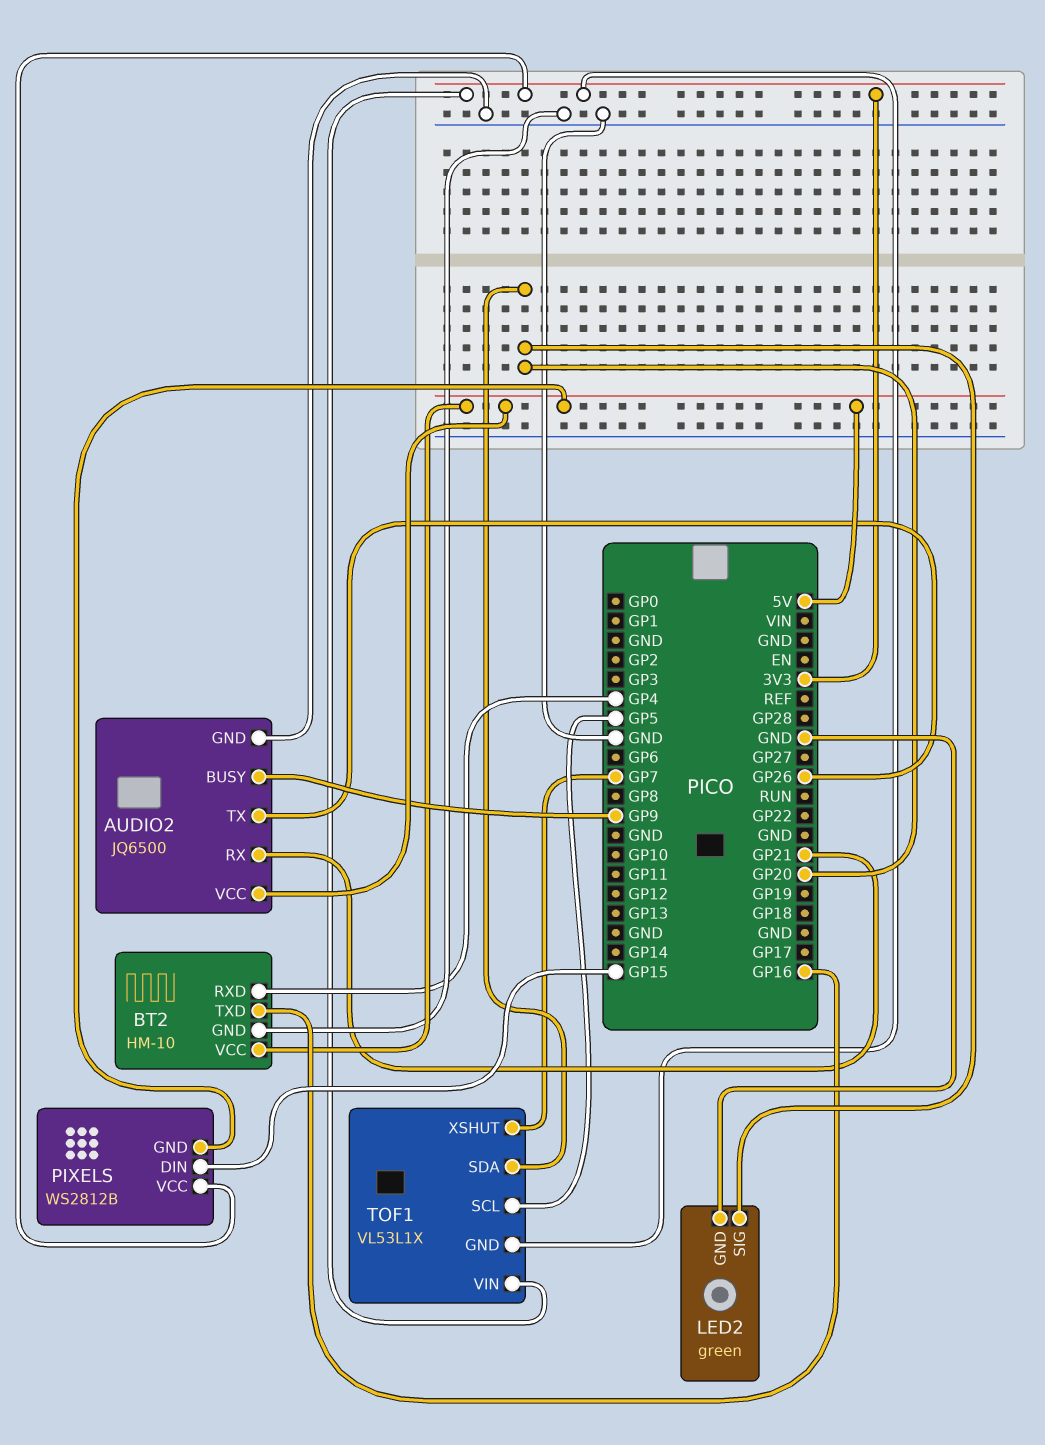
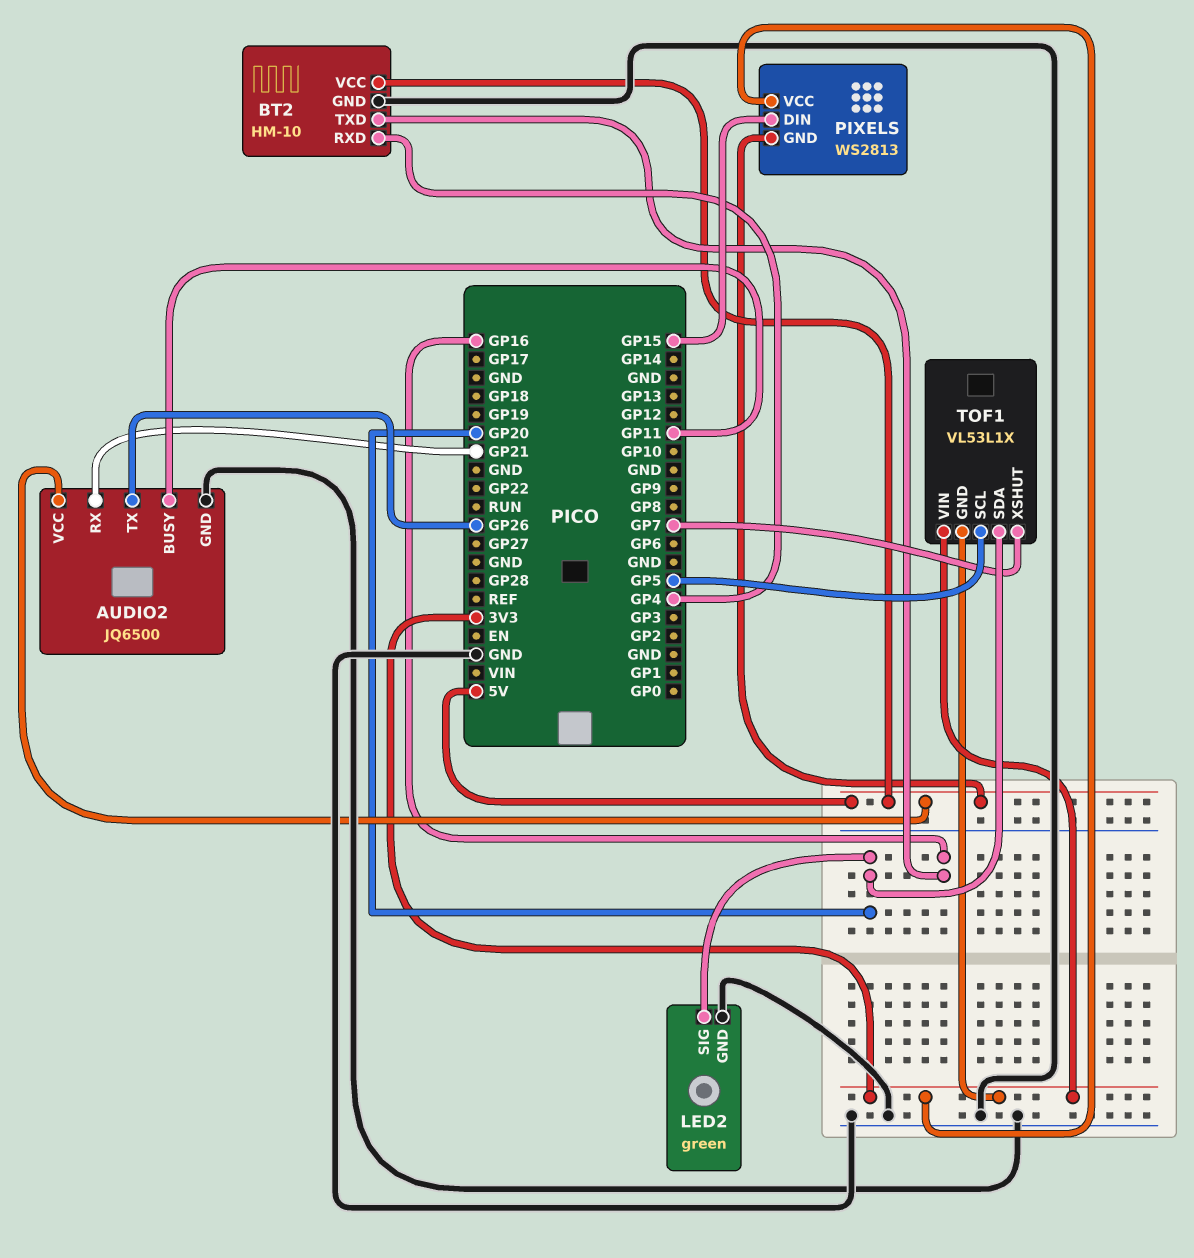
AUDIO2 pin BUSY: GP9 -> GP11
PIXELS: WS2812B -> WS2813

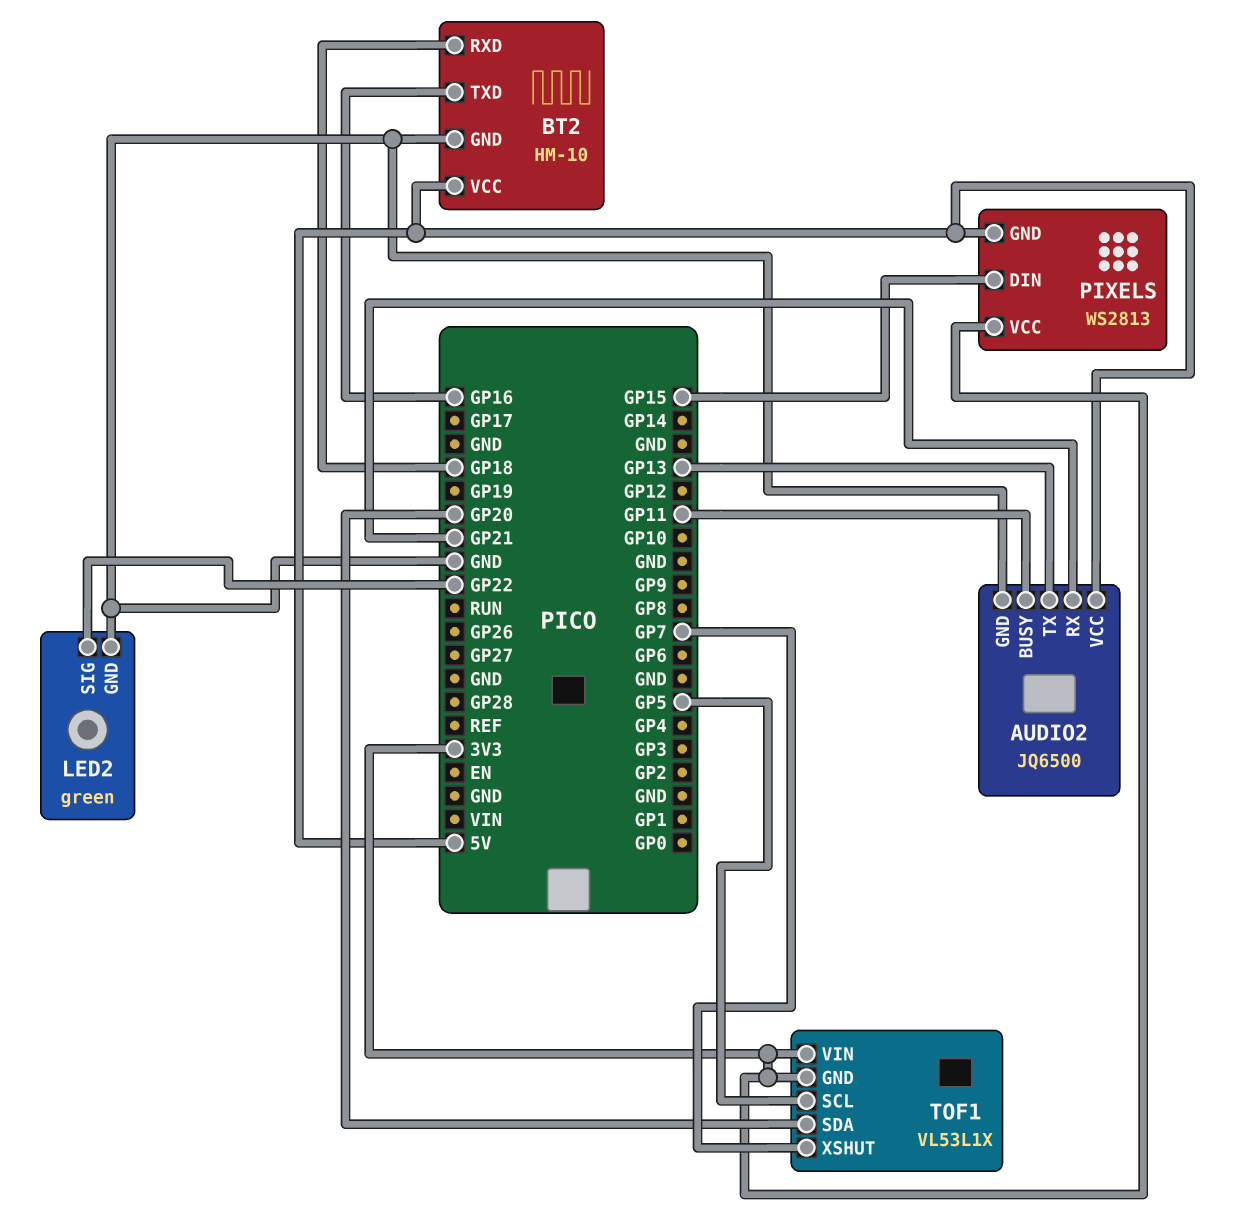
AUDIO2 pin TX: GP26 -> GP13
BT2 pin RXD: GP4 -> GP18
LED2 pin SIG: GP20 -> GP22

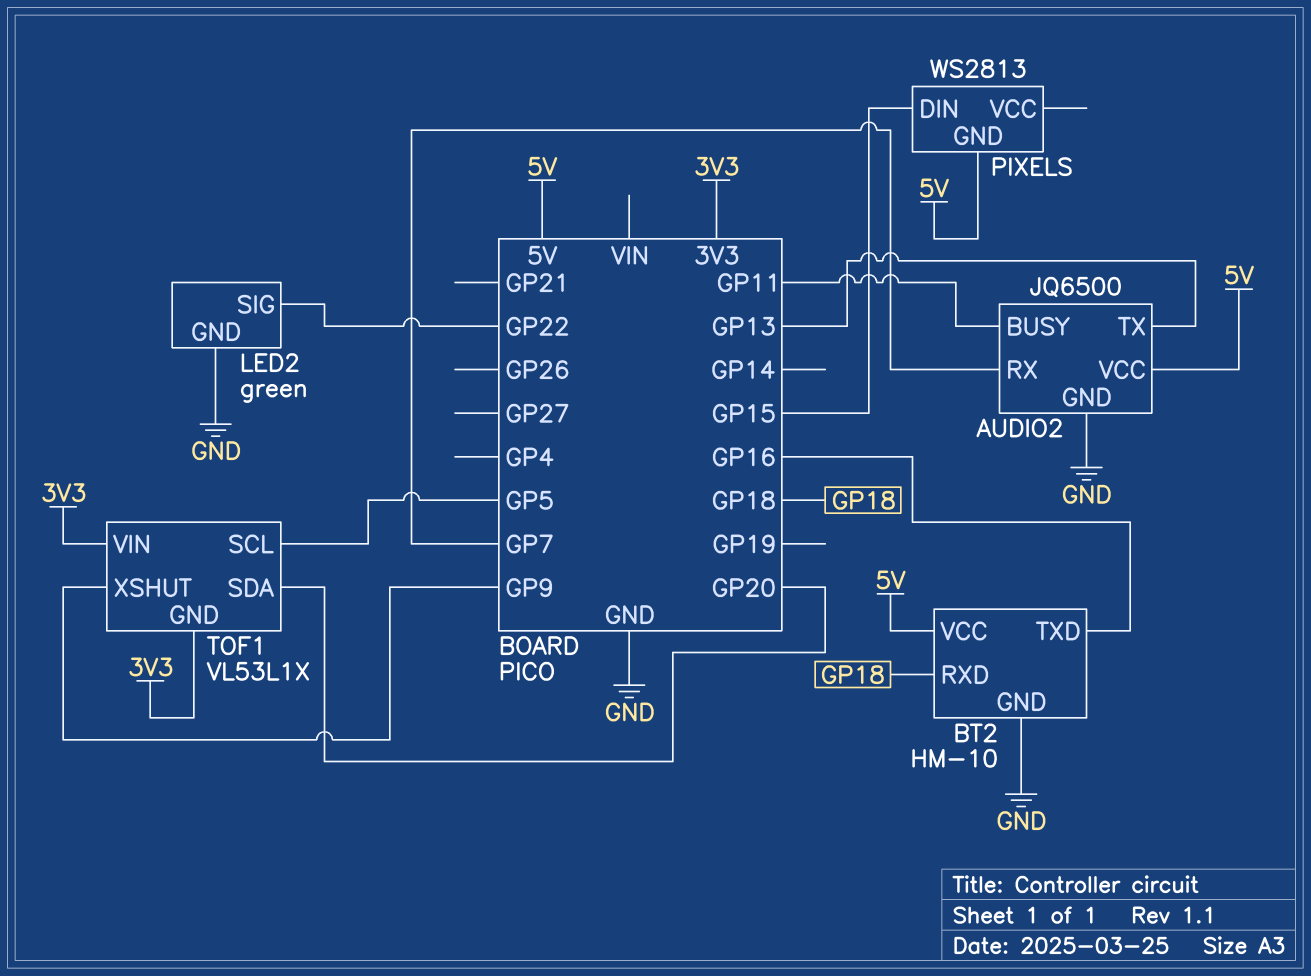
AUDIO2 pin RX: GP21 -> GP7
PIXELS pin VCC: 3V3 -> none
TOF1 pin XSHUT: GP7 -> GP9

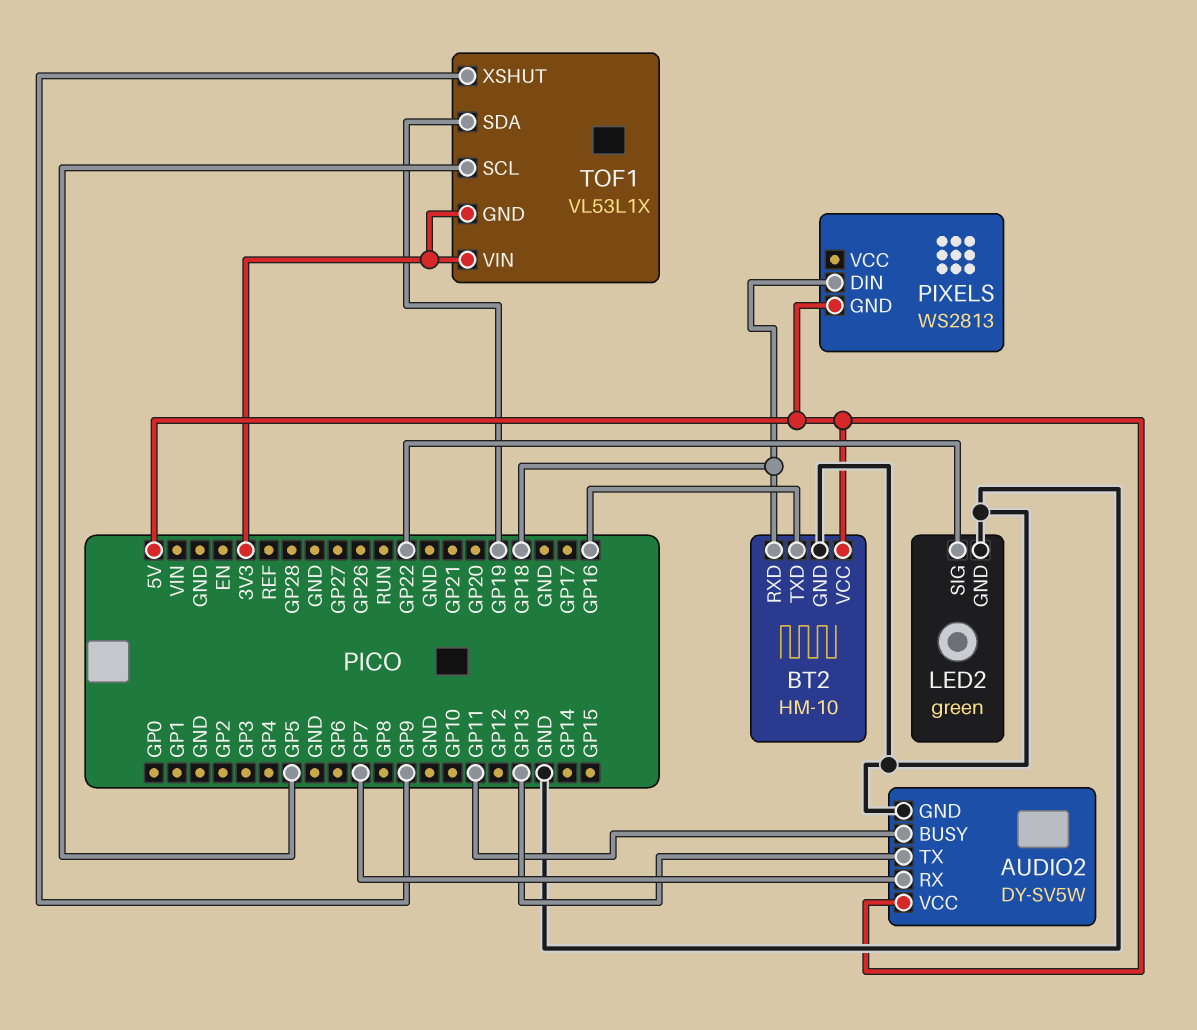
AUDIO2: JQ6500 -> DY-SV5W
PIXELS pin DIN: GP15 -> GP18
TOF1 pin SDA: GP20 -> GP19

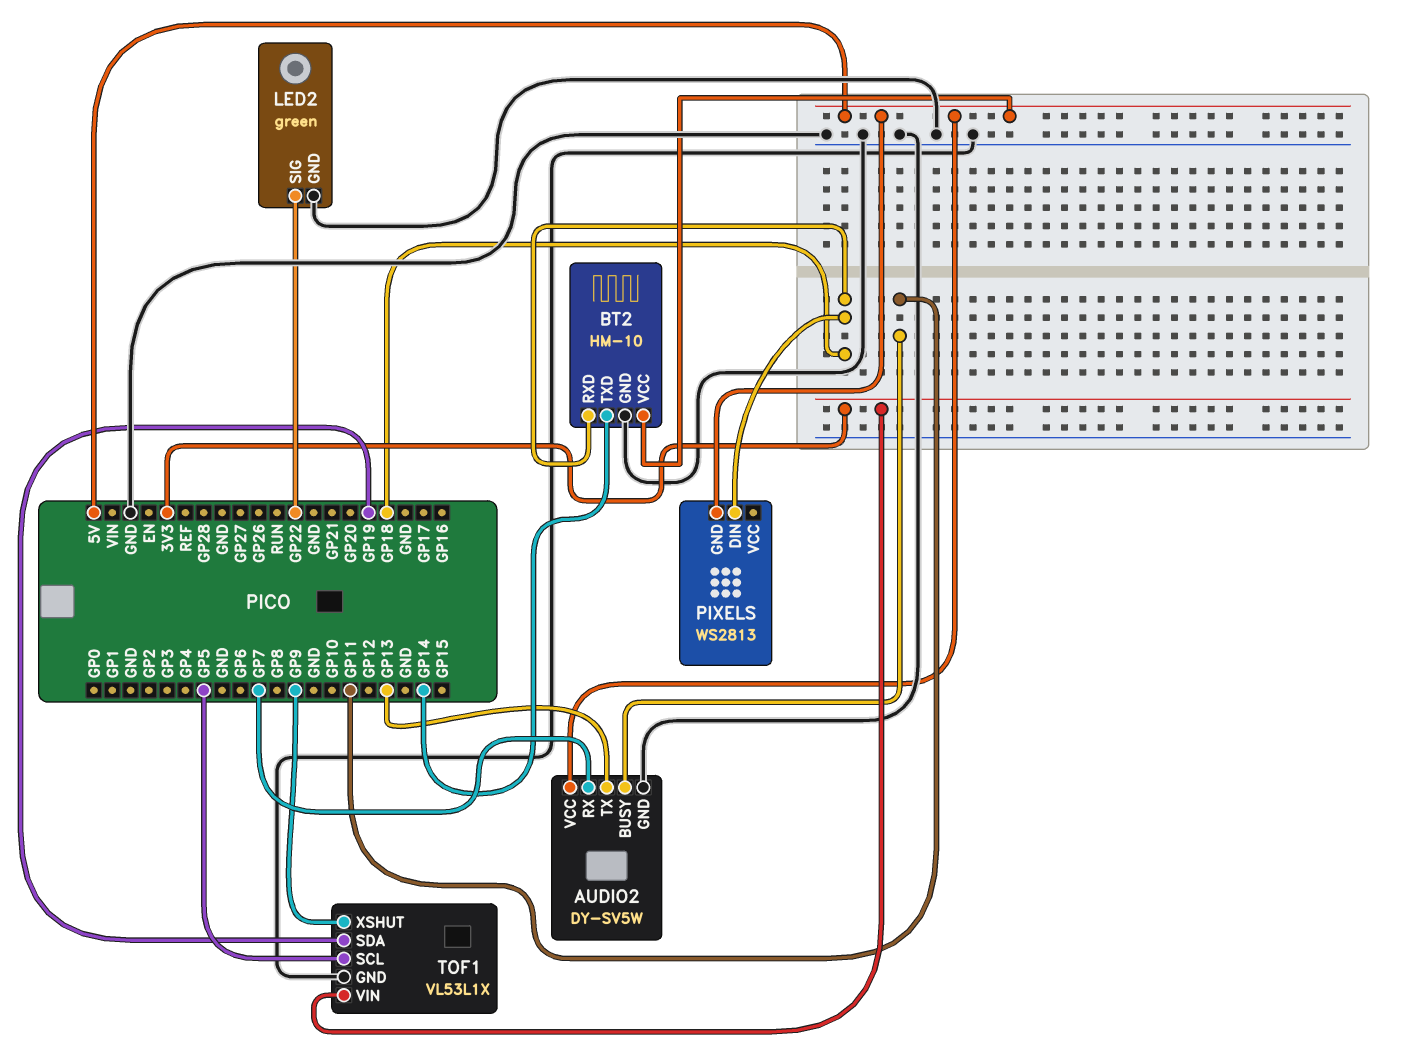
BT2 pin TXD: GP16 -> GP14
TOF1 pin GND: 3V3 -> GND

